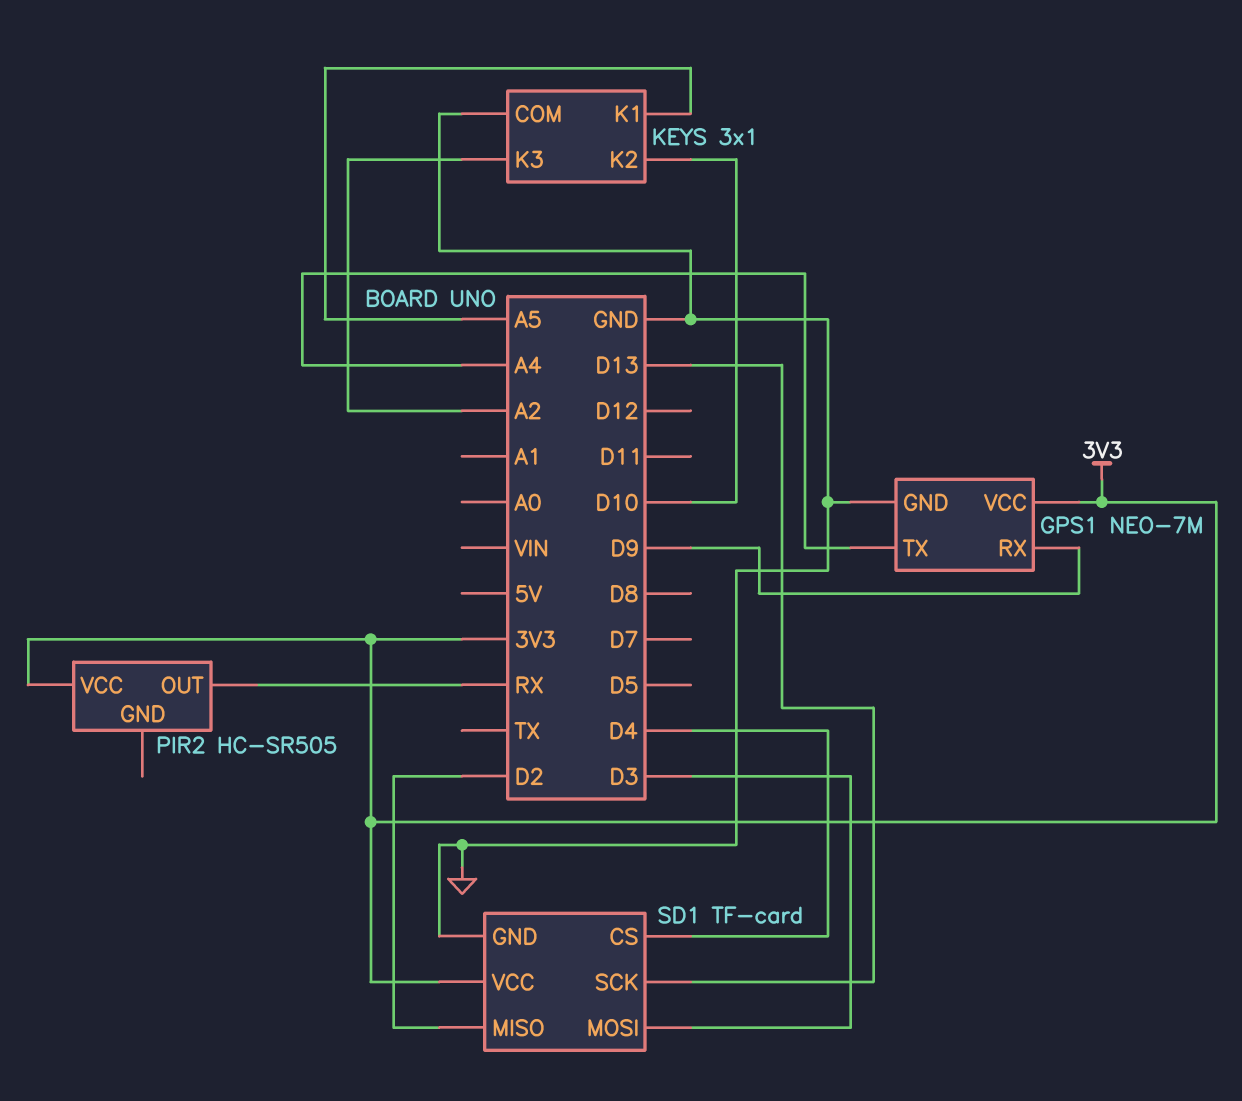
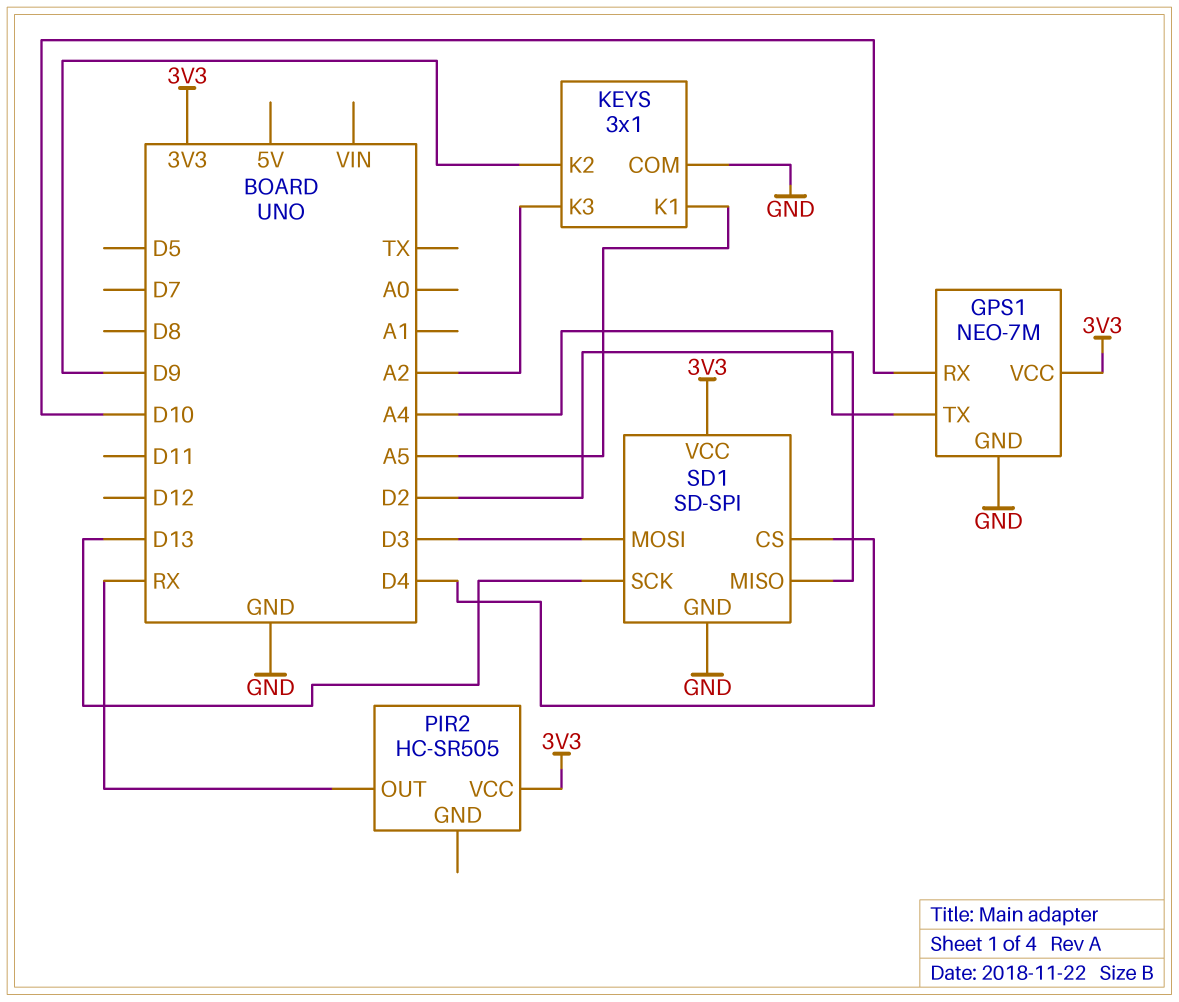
GPS1 pin RX: D9 -> D10
KEYS pin K2: D10 -> D9
SD1: TF-card -> SD-SPI

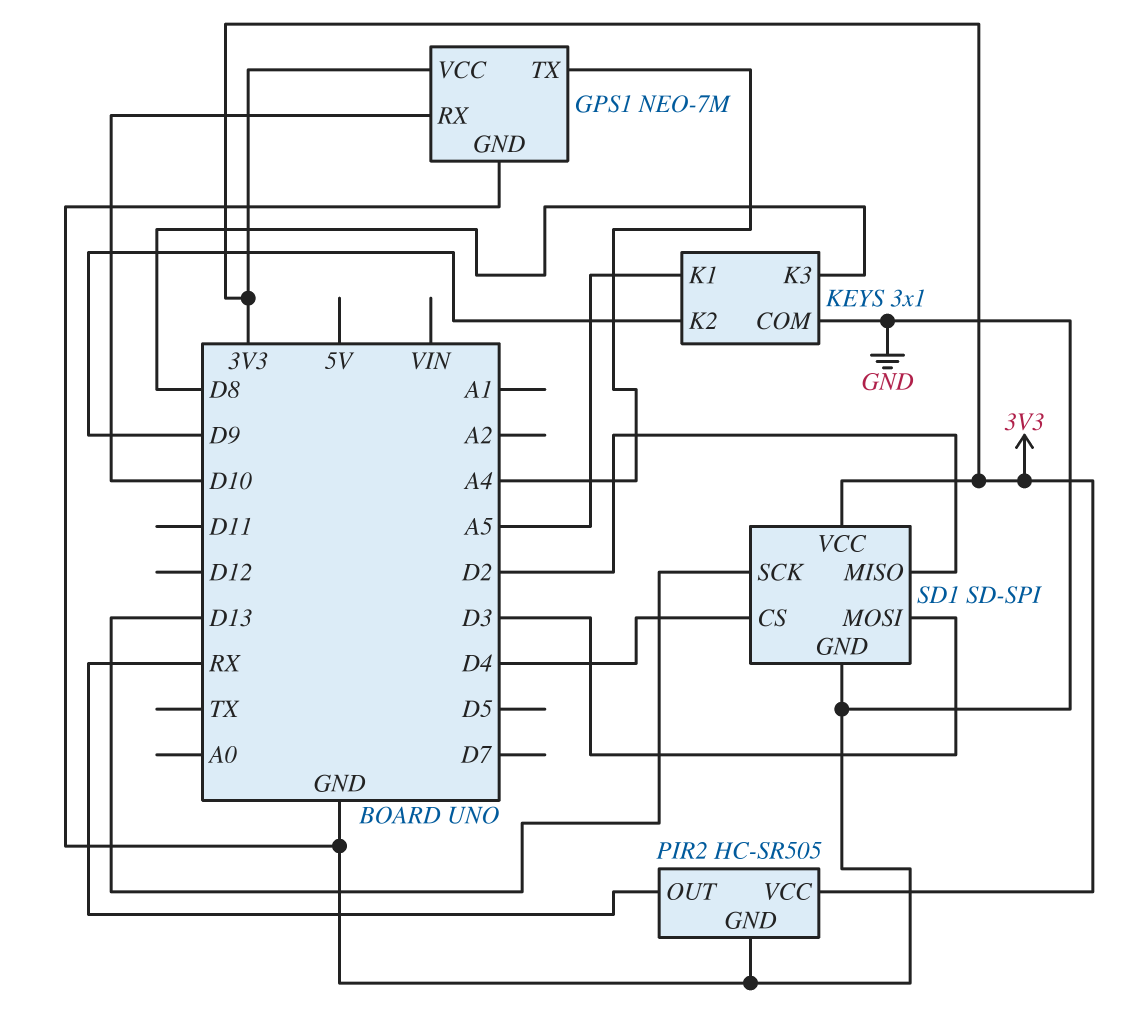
KEYS pin K3: A2 -> D8
PIR2 pin GND: none -> GND

